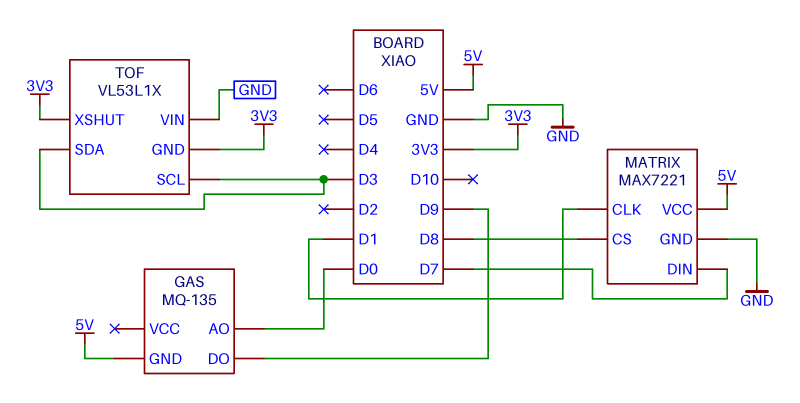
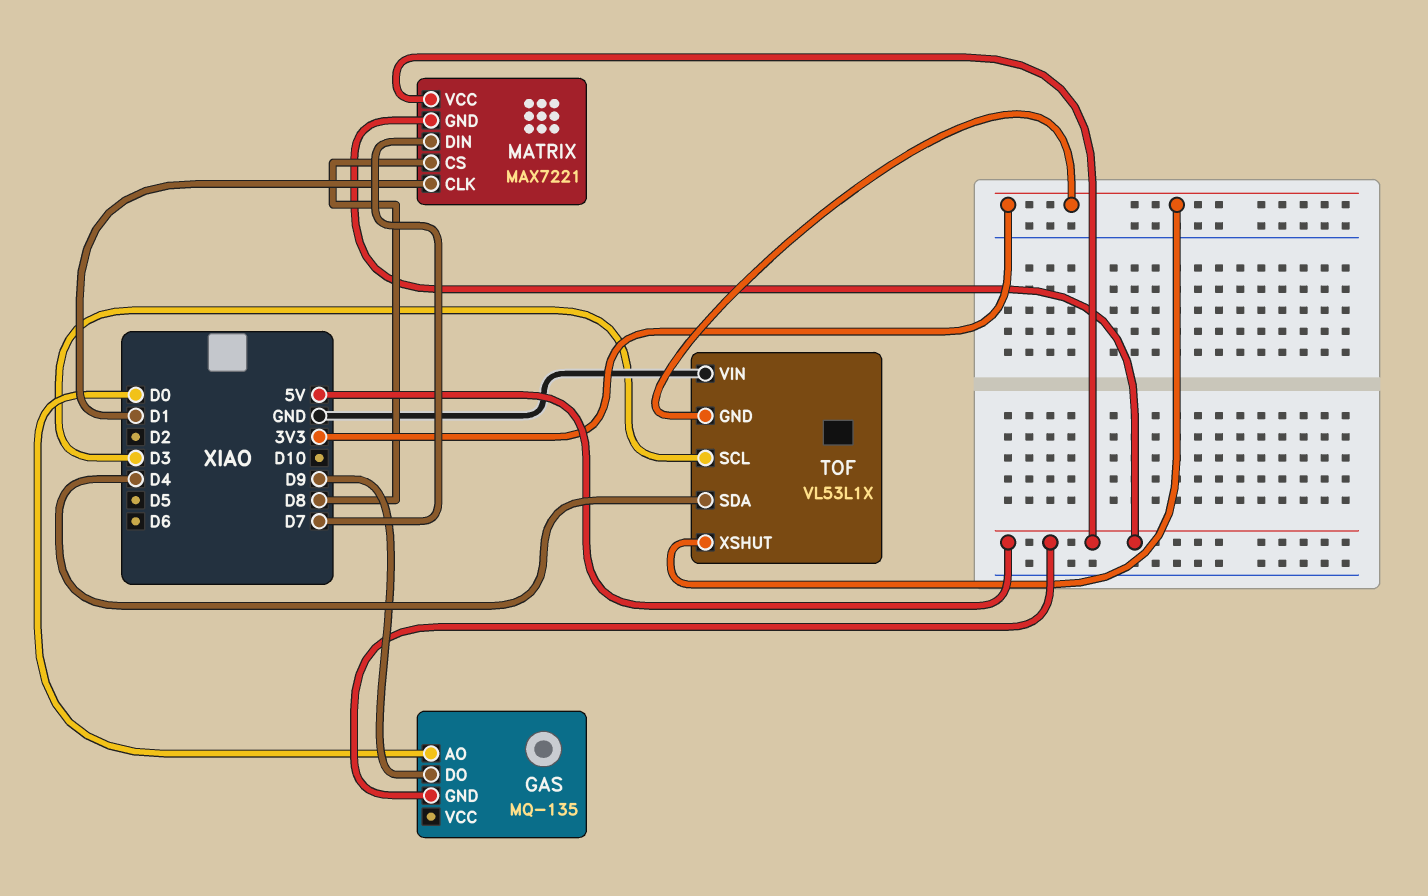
MATRIX pin GND: GND -> 5V
TOF pin SDA: D3 -> D4

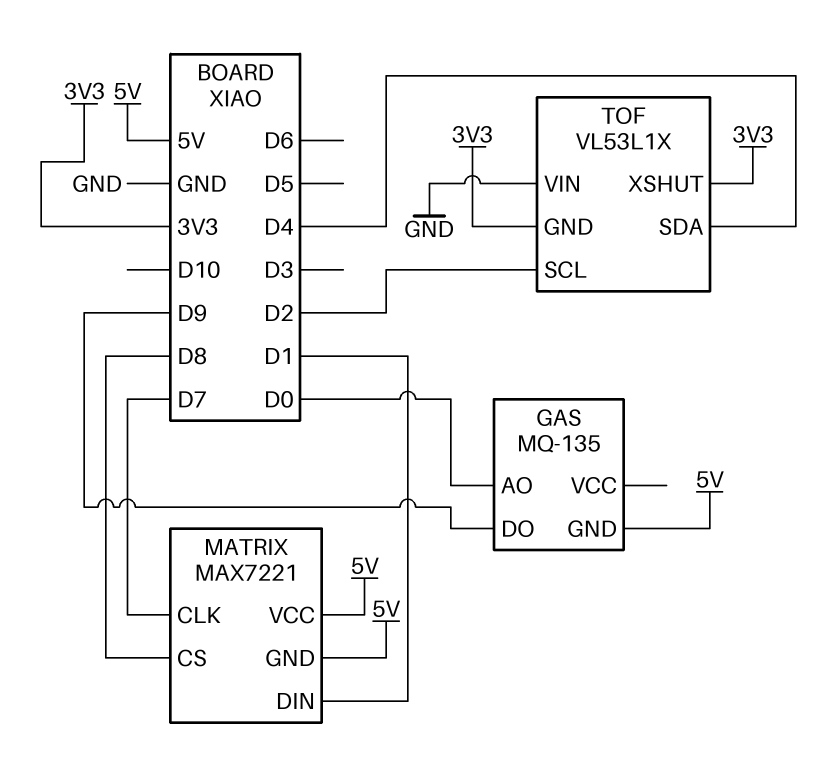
MATRIX pin CLK: D1 -> D7
MATRIX pin DIN: D7 -> D1
TOF pin SCL: D3 -> D2

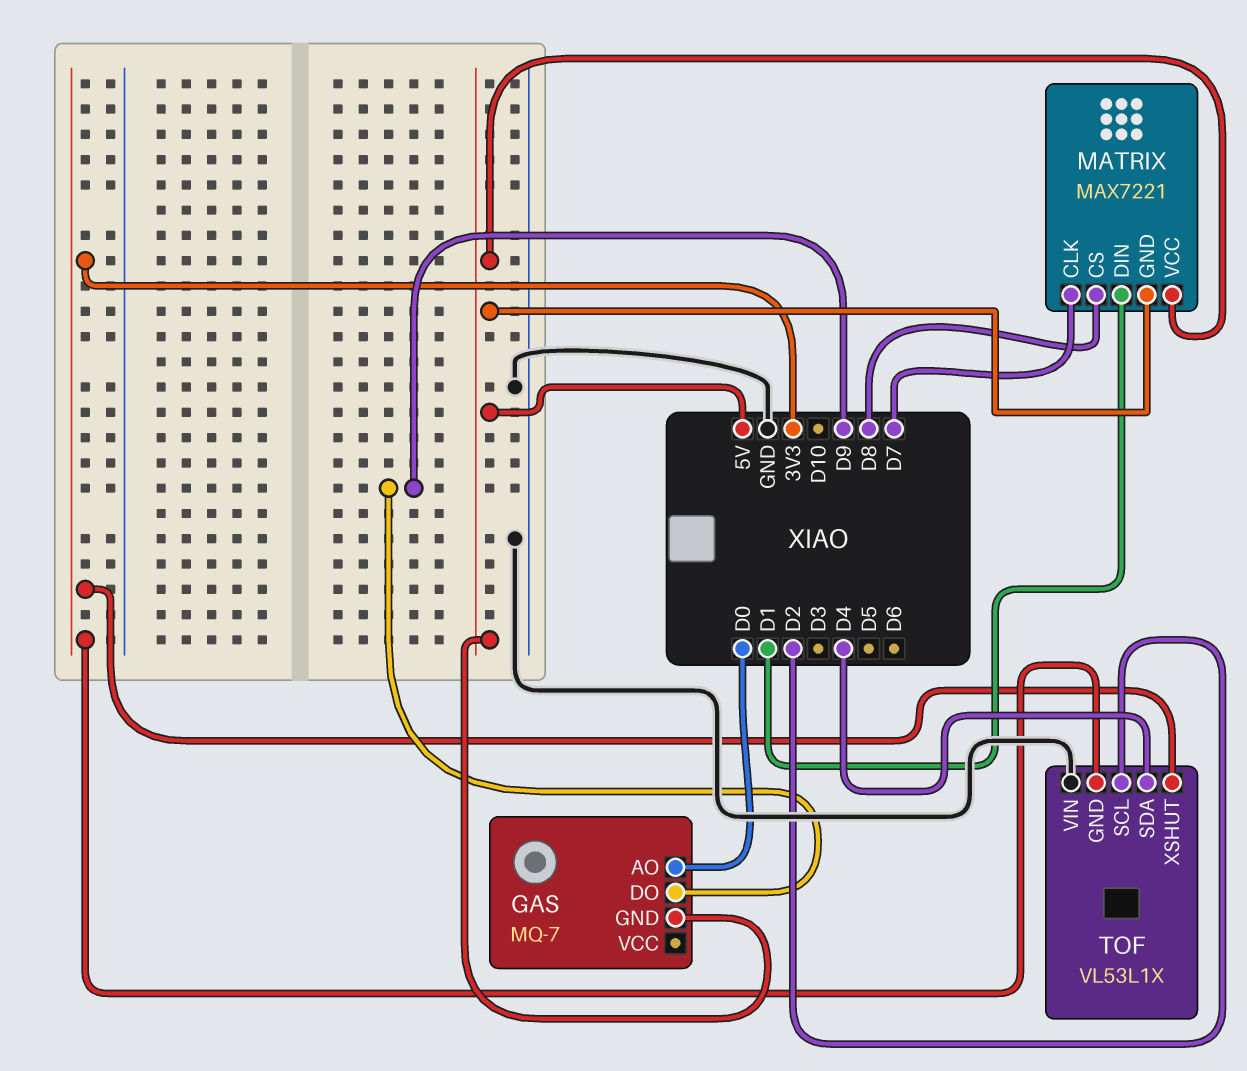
GAS: MQ-135 -> MQ-7

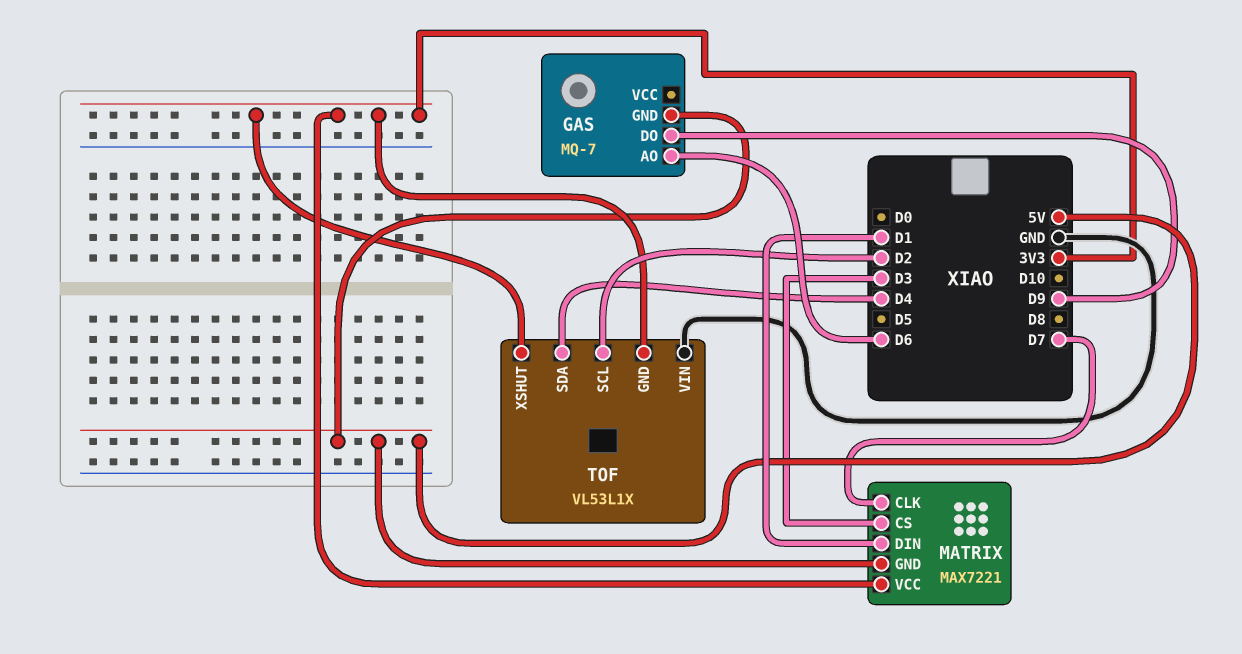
GAS pin AO: D0 -> D6
MATRIX pin CS: D8 -> D3
MATRIX pin VCC: 5V -> 3V3

